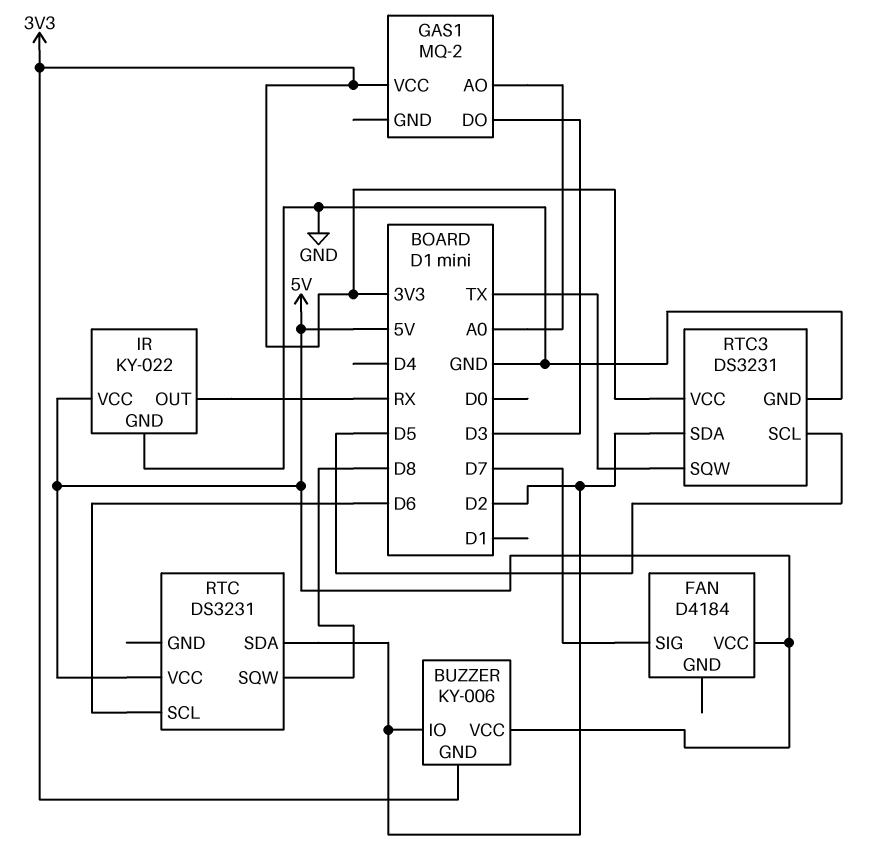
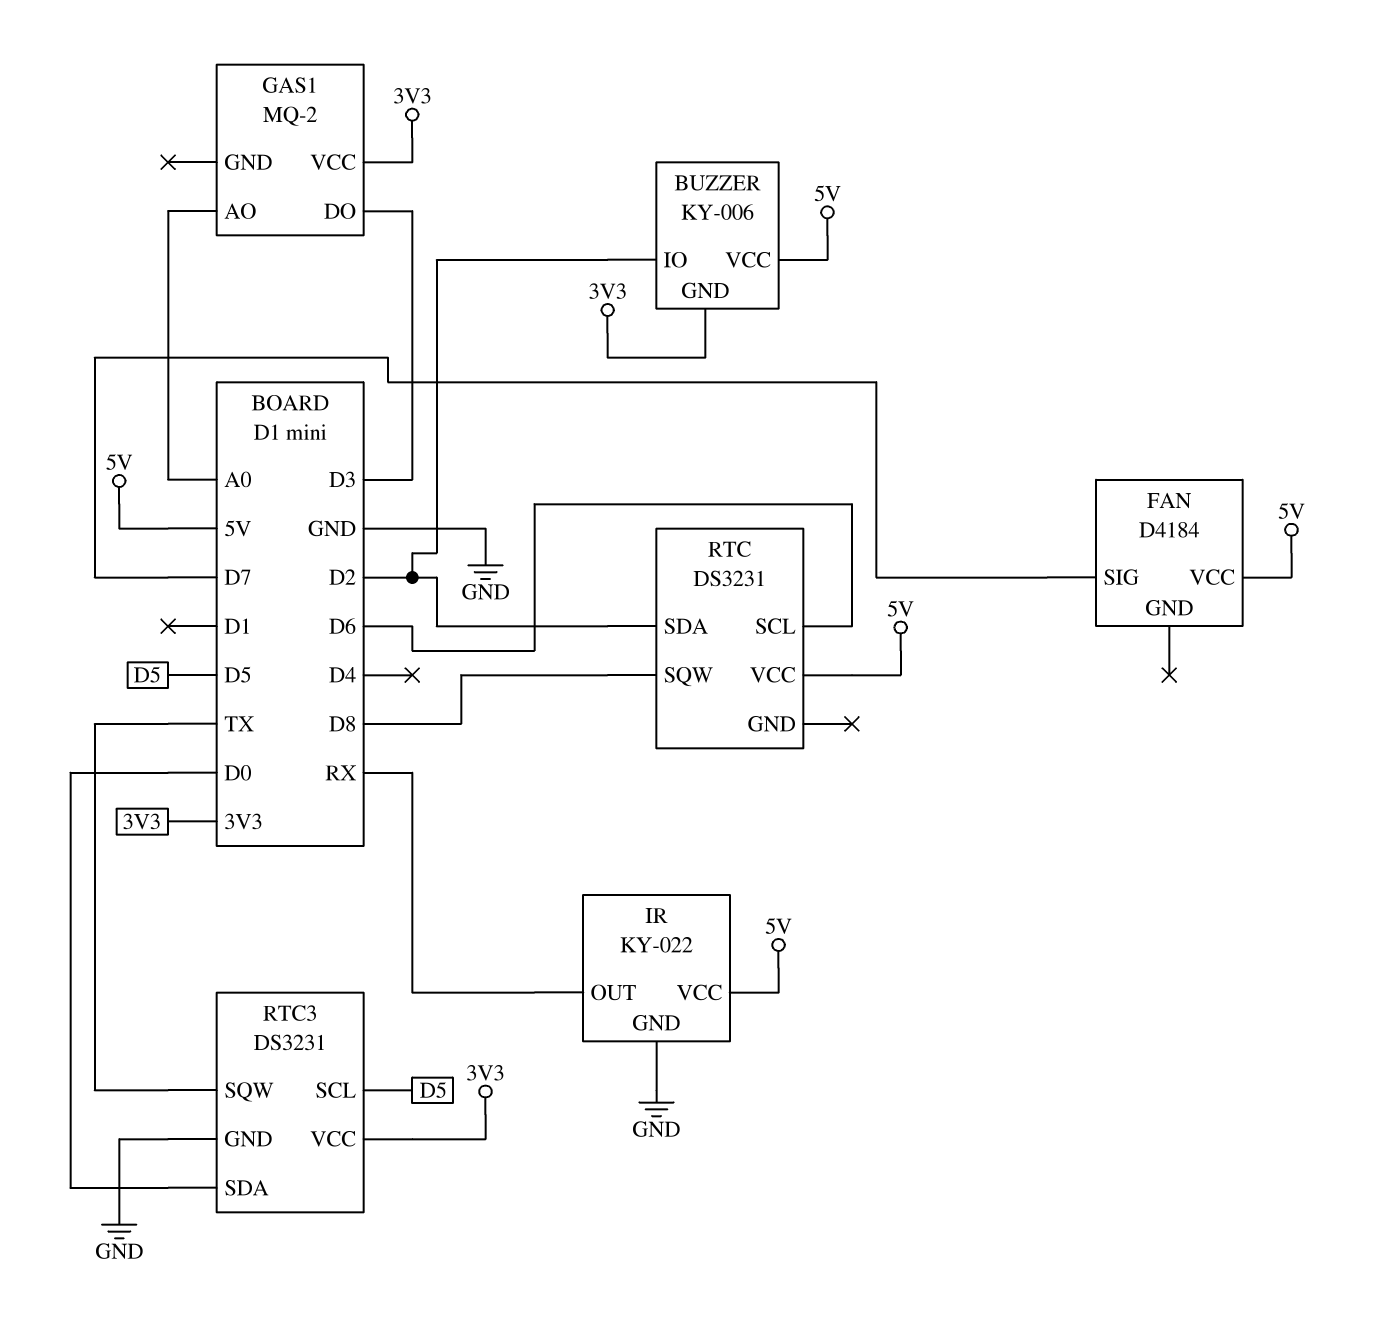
RTC3 pin SDA: D2 -> D0

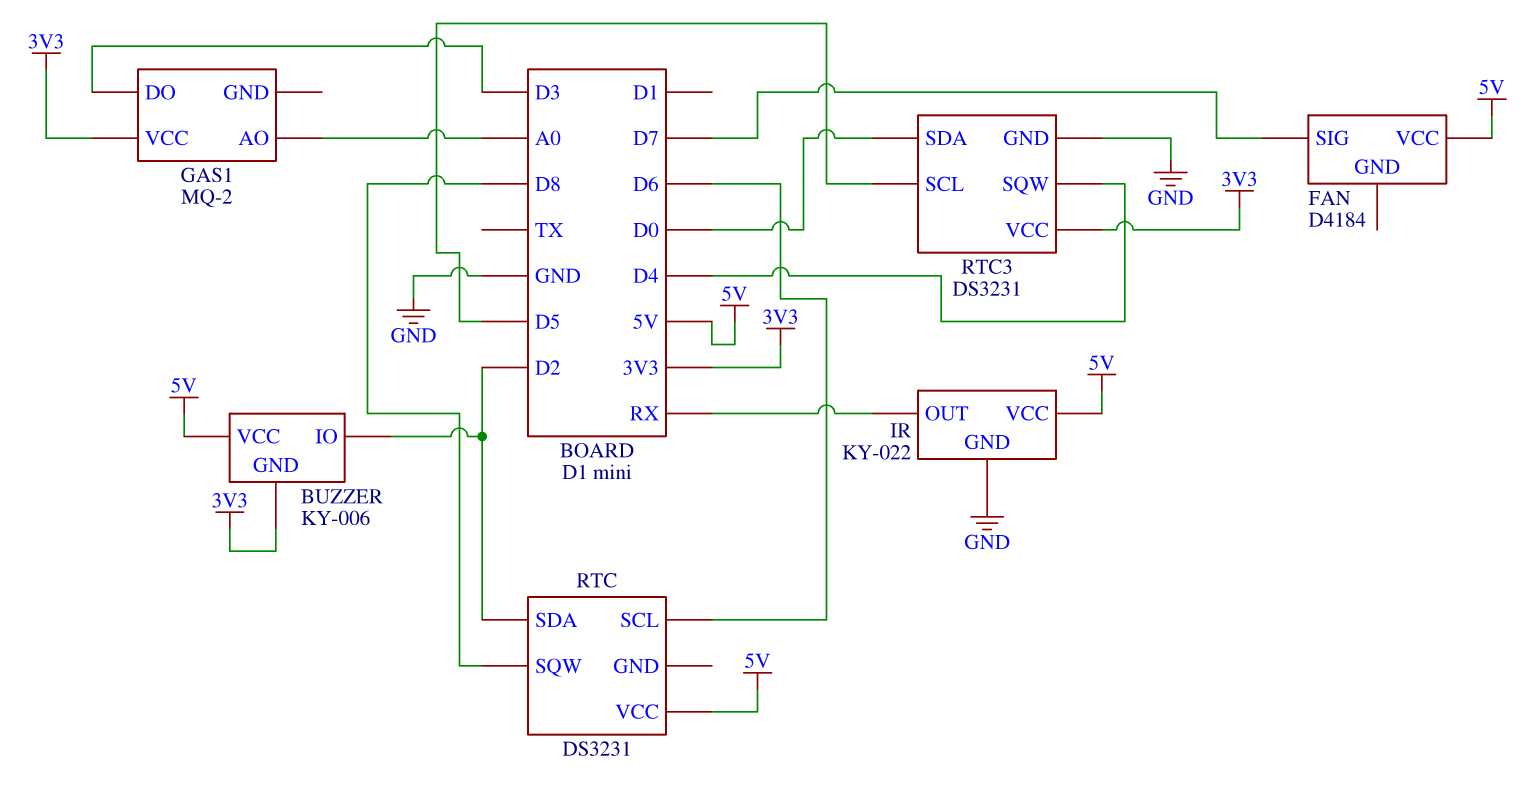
RTC3 pin SQW: TX -> D4

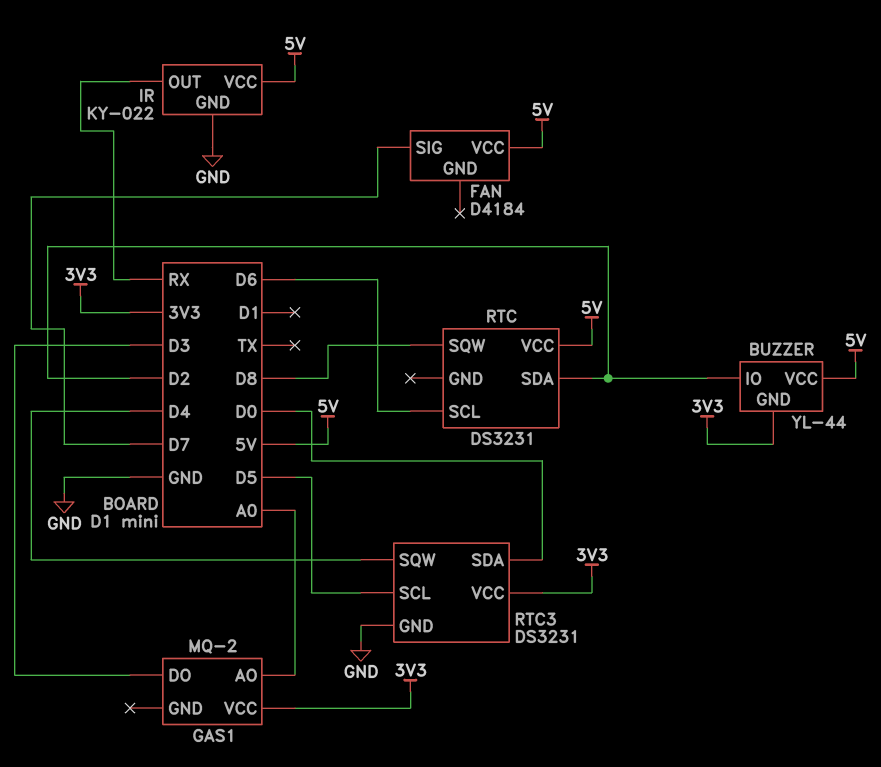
BUZZER: KY-006 -> YL-44

